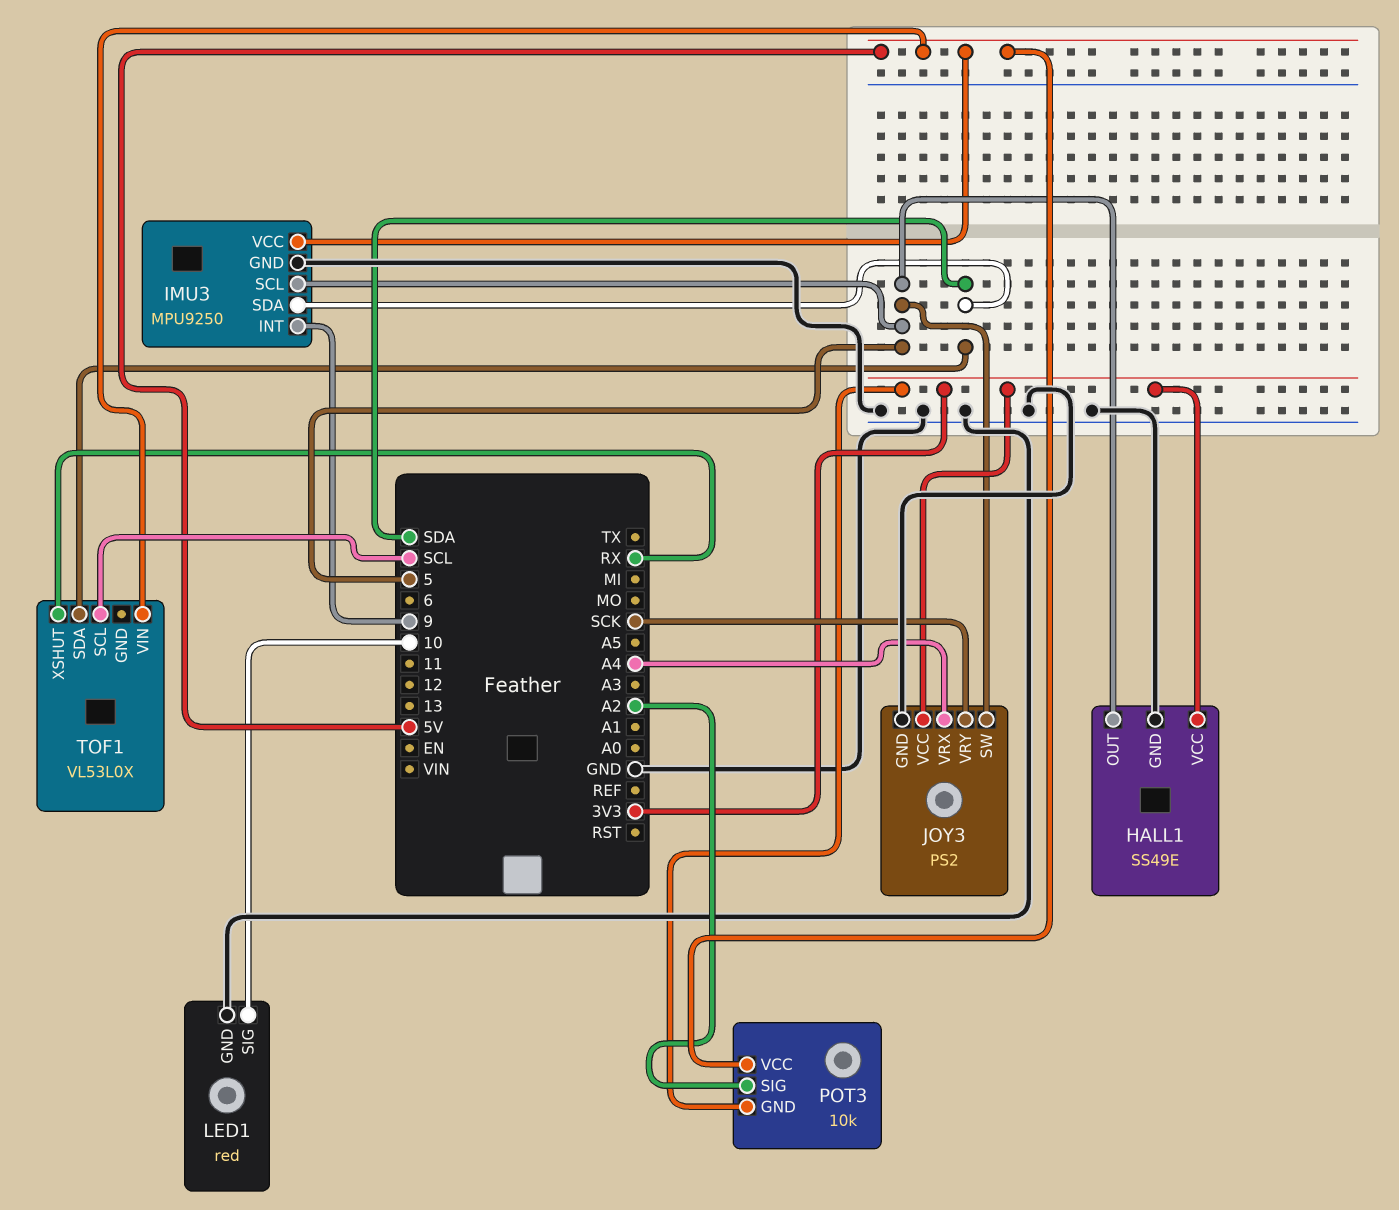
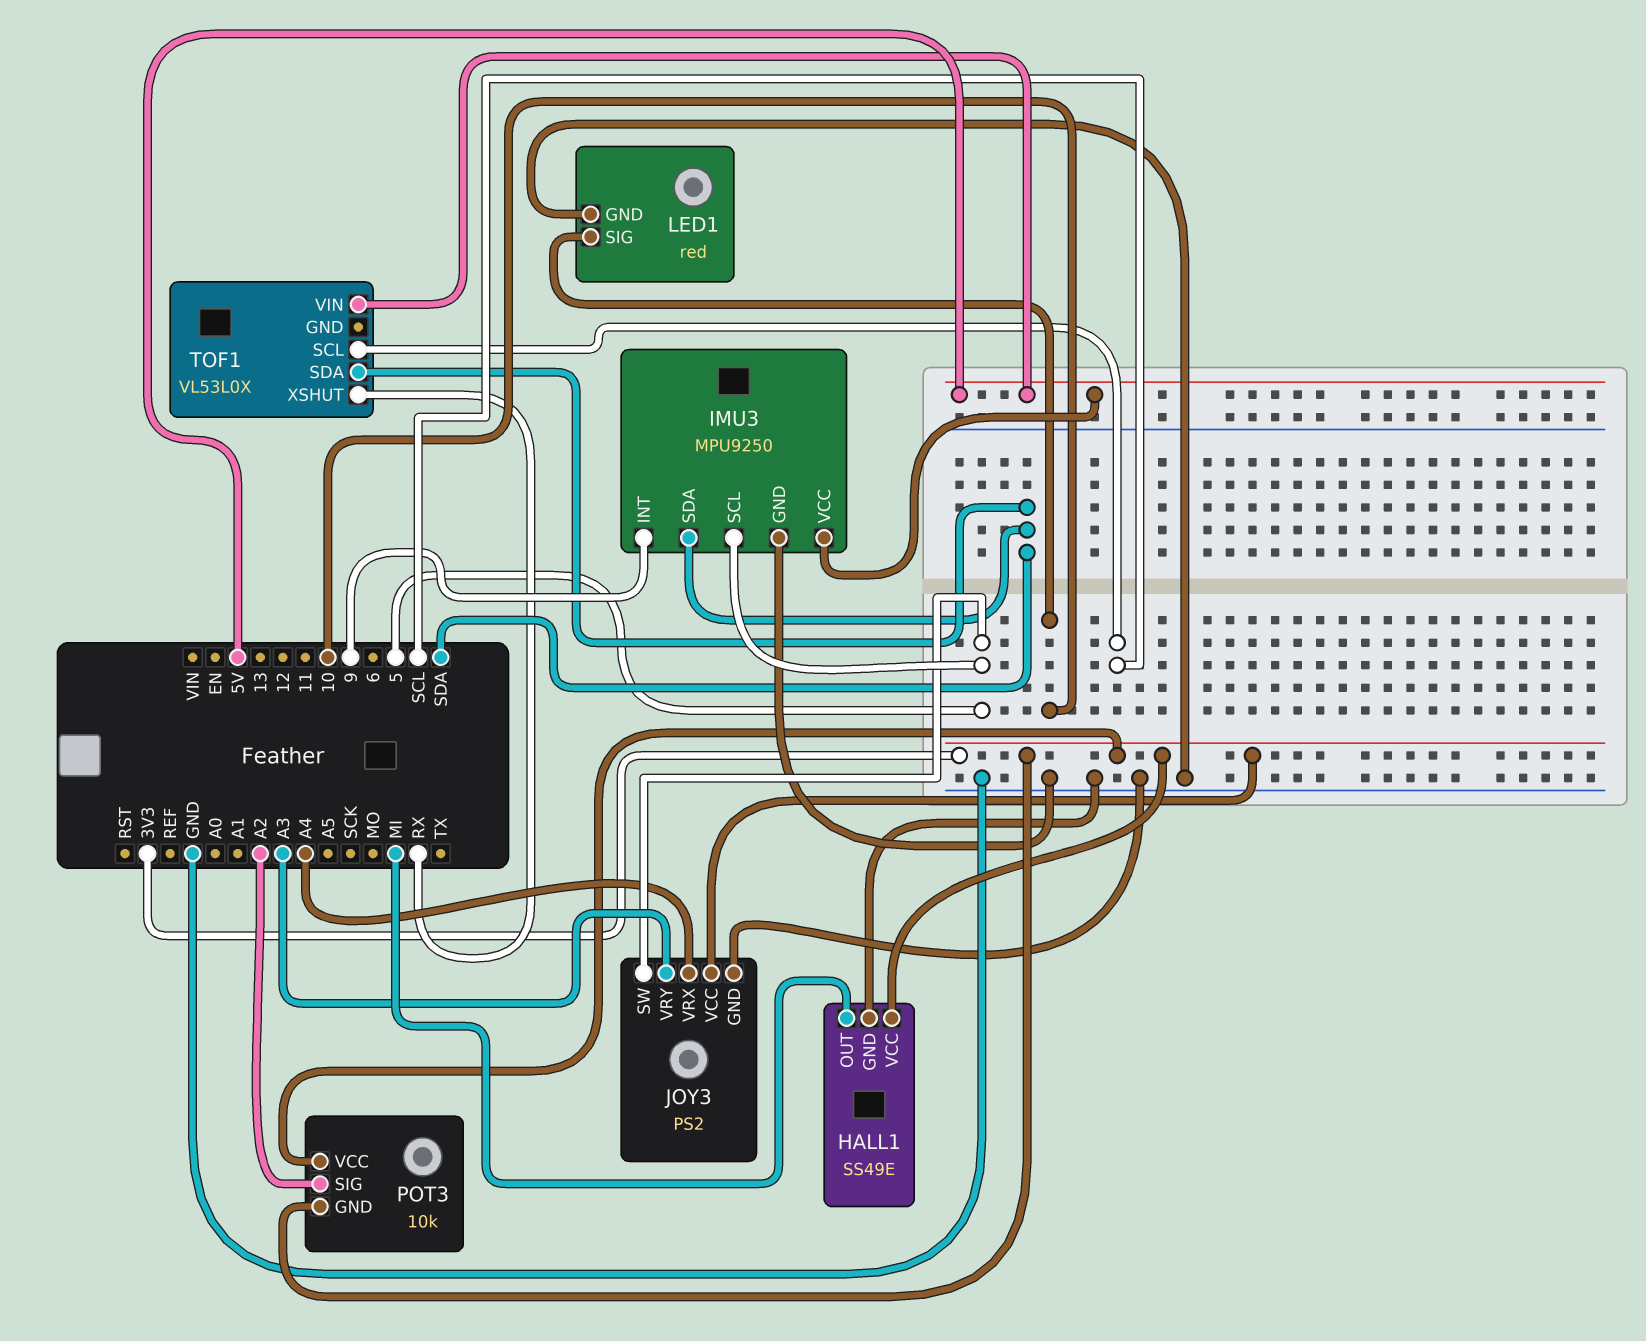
HALL1 pin OUT: 5 -> MI
JOY3 pin VRY: SCK -> A3
POT3 pin VCC: 5V -> 3V3

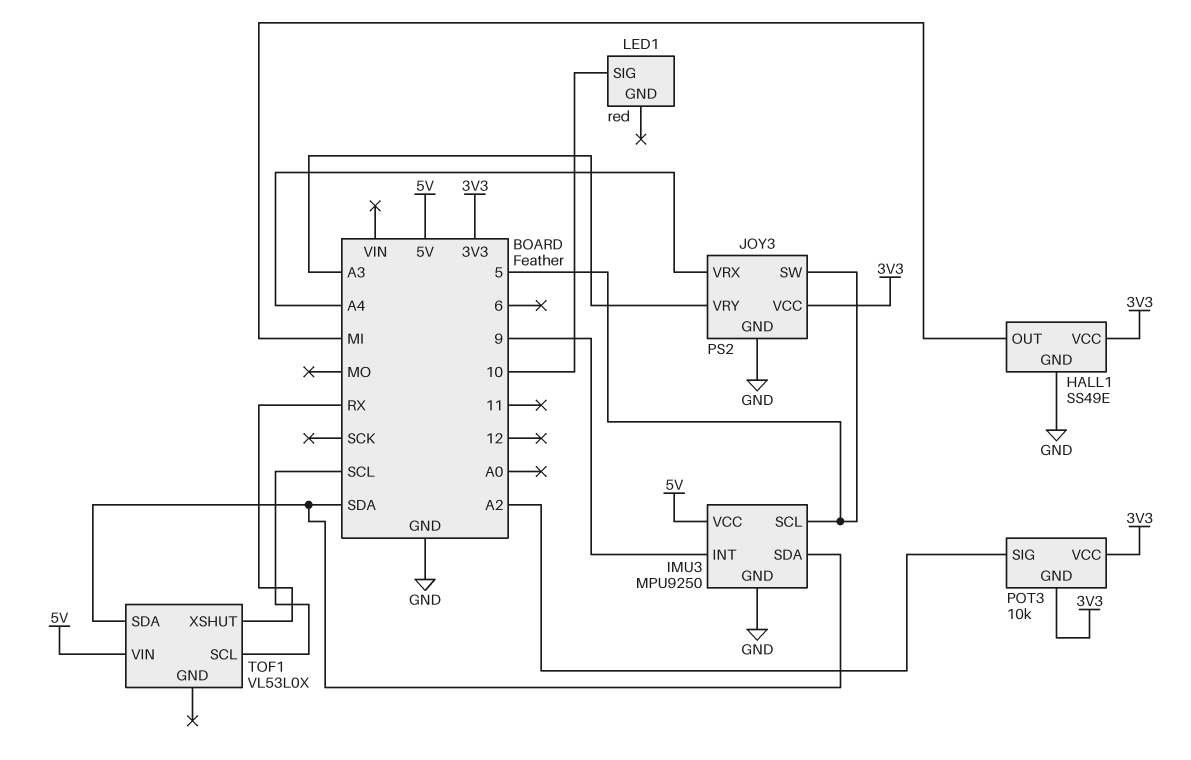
LED1 pin GND: GND -> none

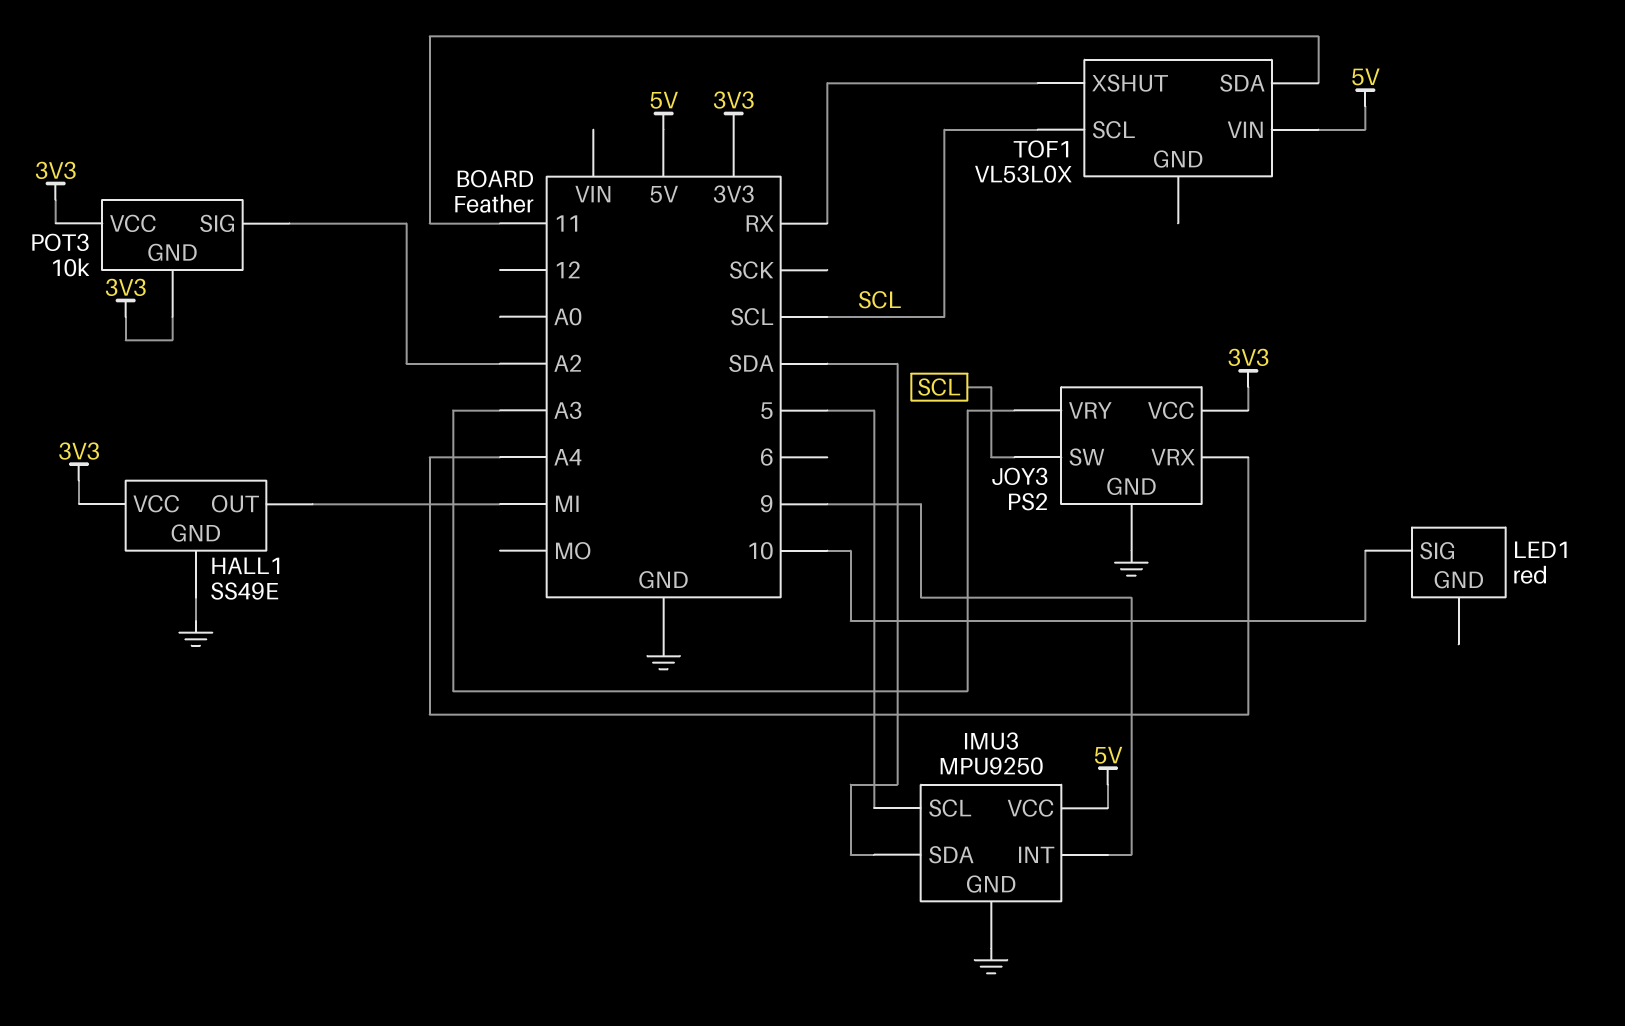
JOY3 pin SW: 5 -> SCL
TOF1 pin SDA: SDA -> 11

